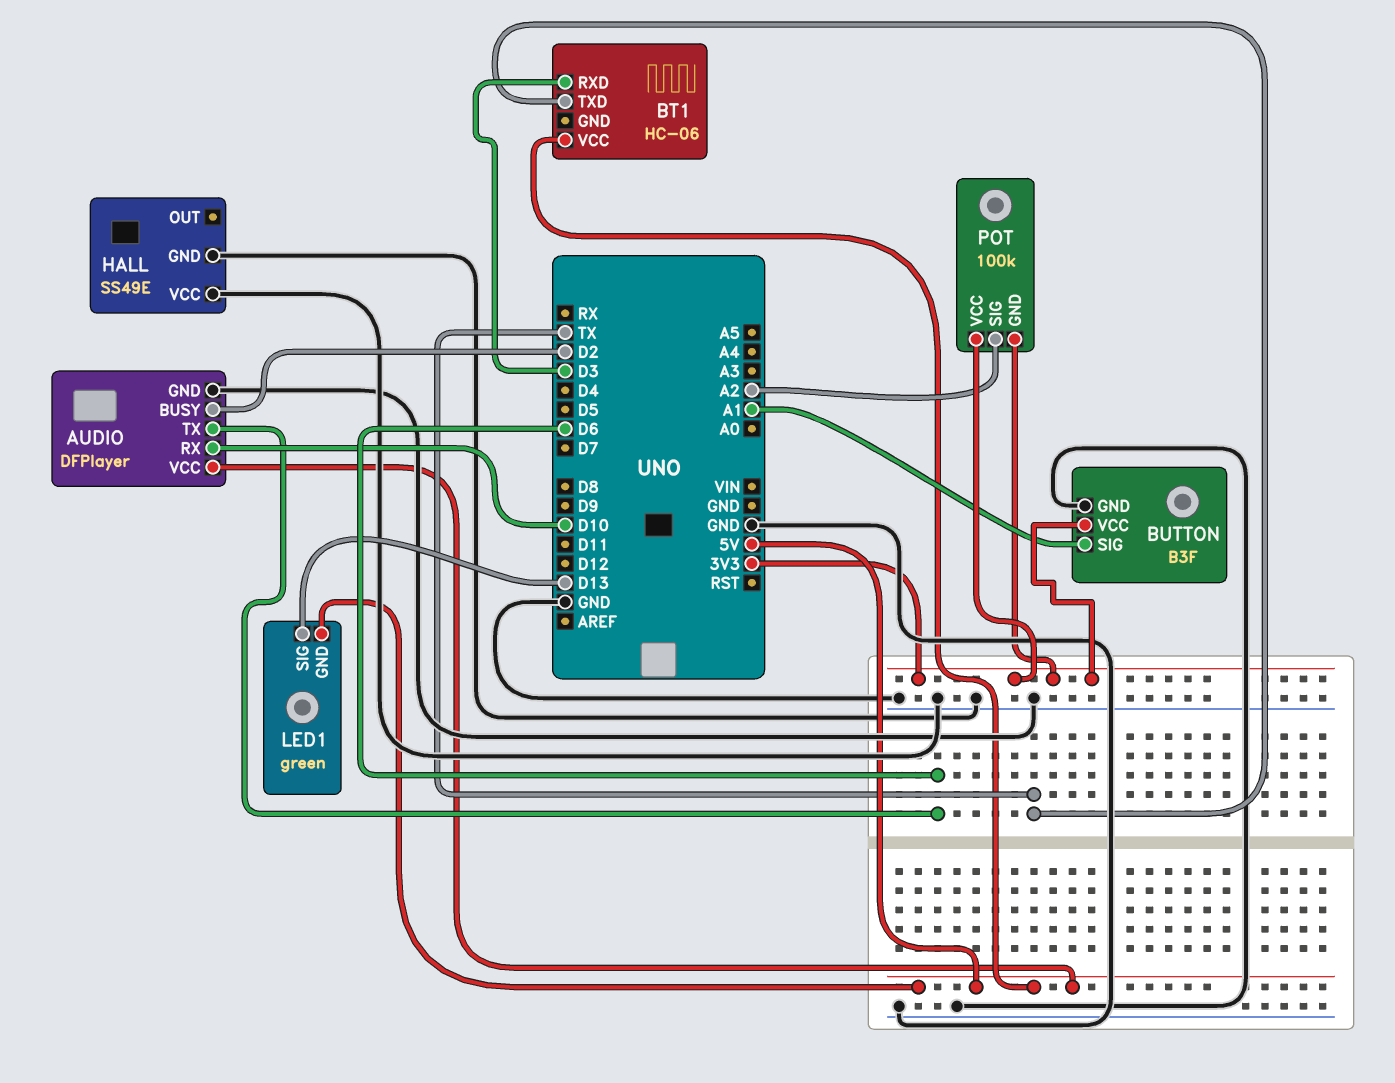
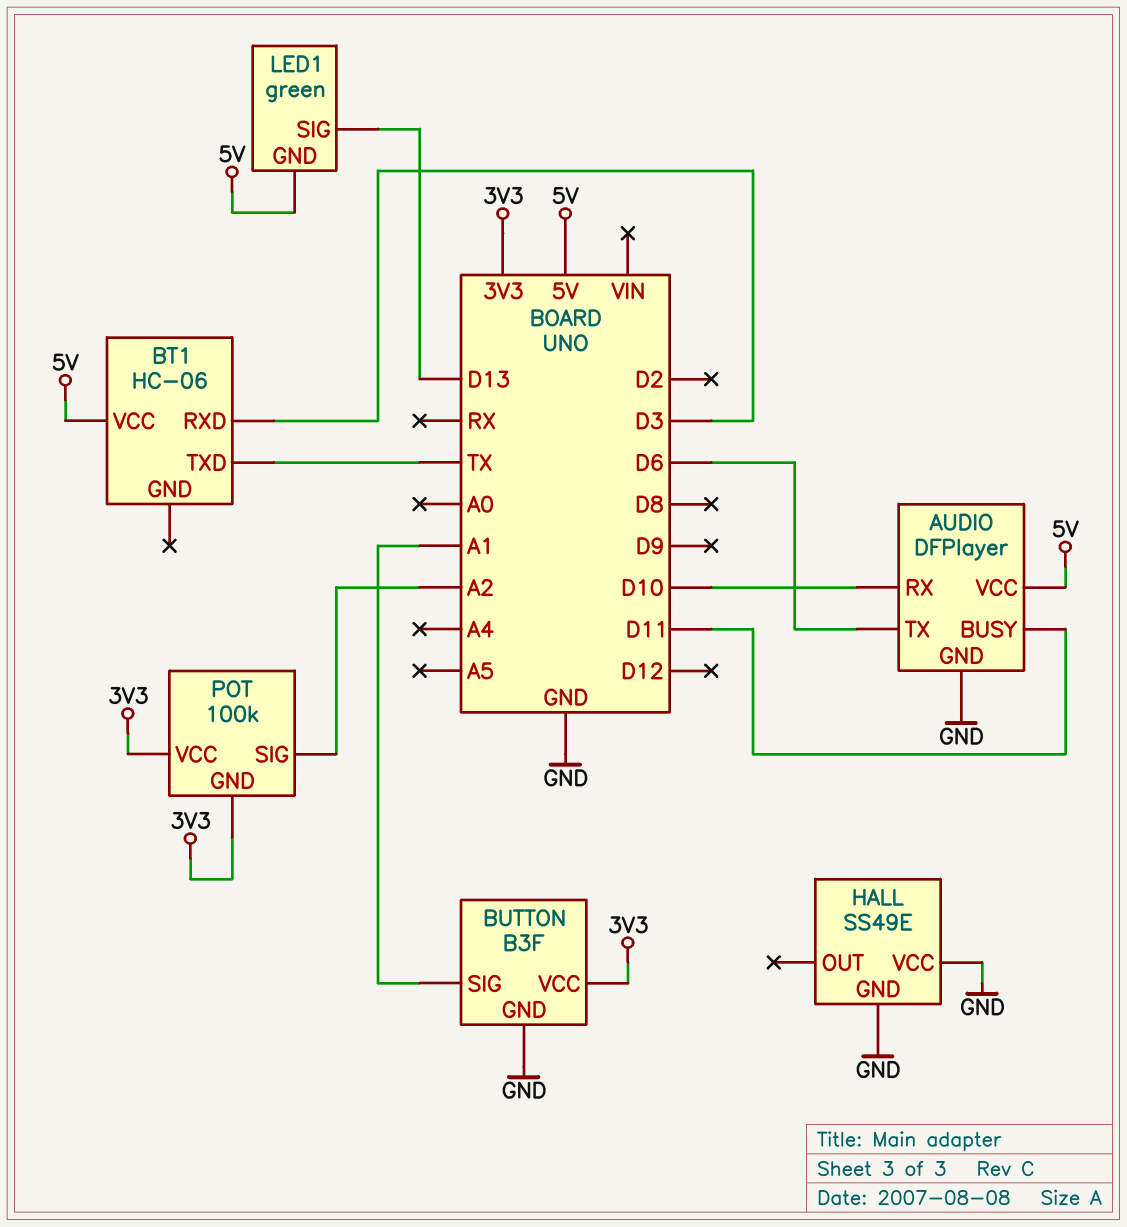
AUDIO pin BUSY: D2 -> D11

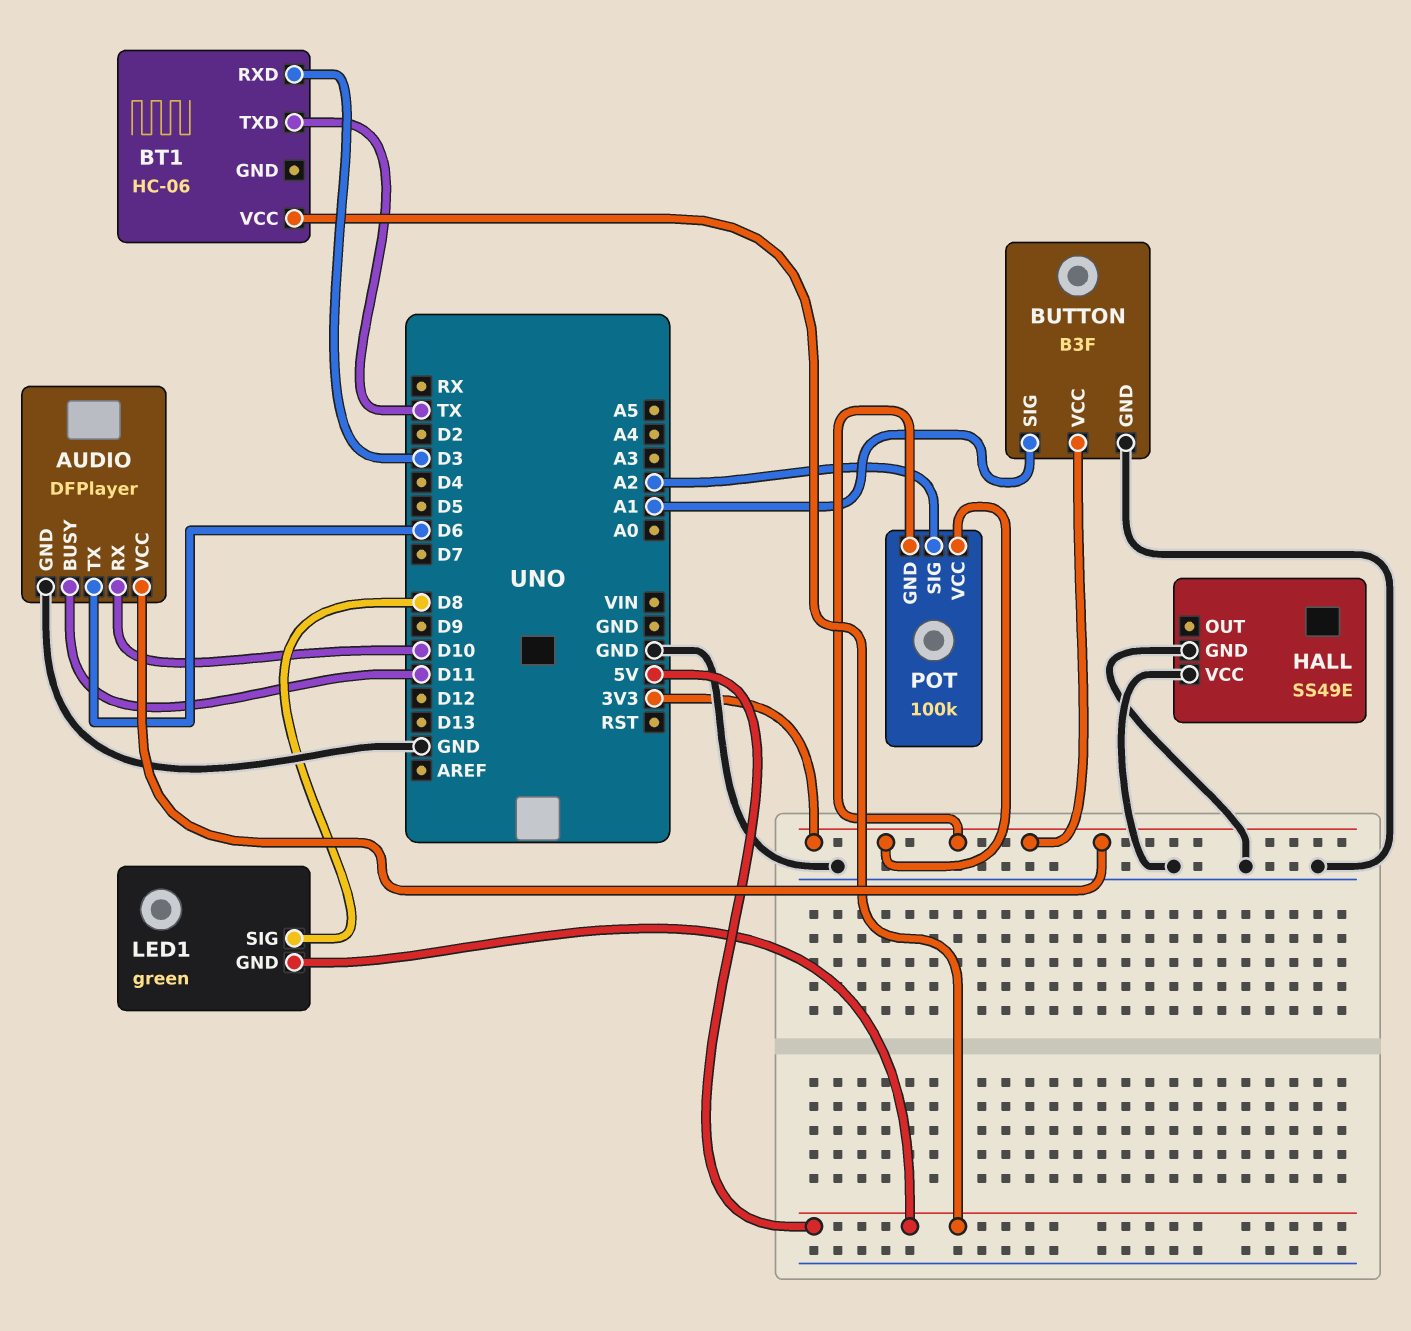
AUDIO pin VCC: 5V -> 3V3
LED1 pin SIG: D13 -> D8

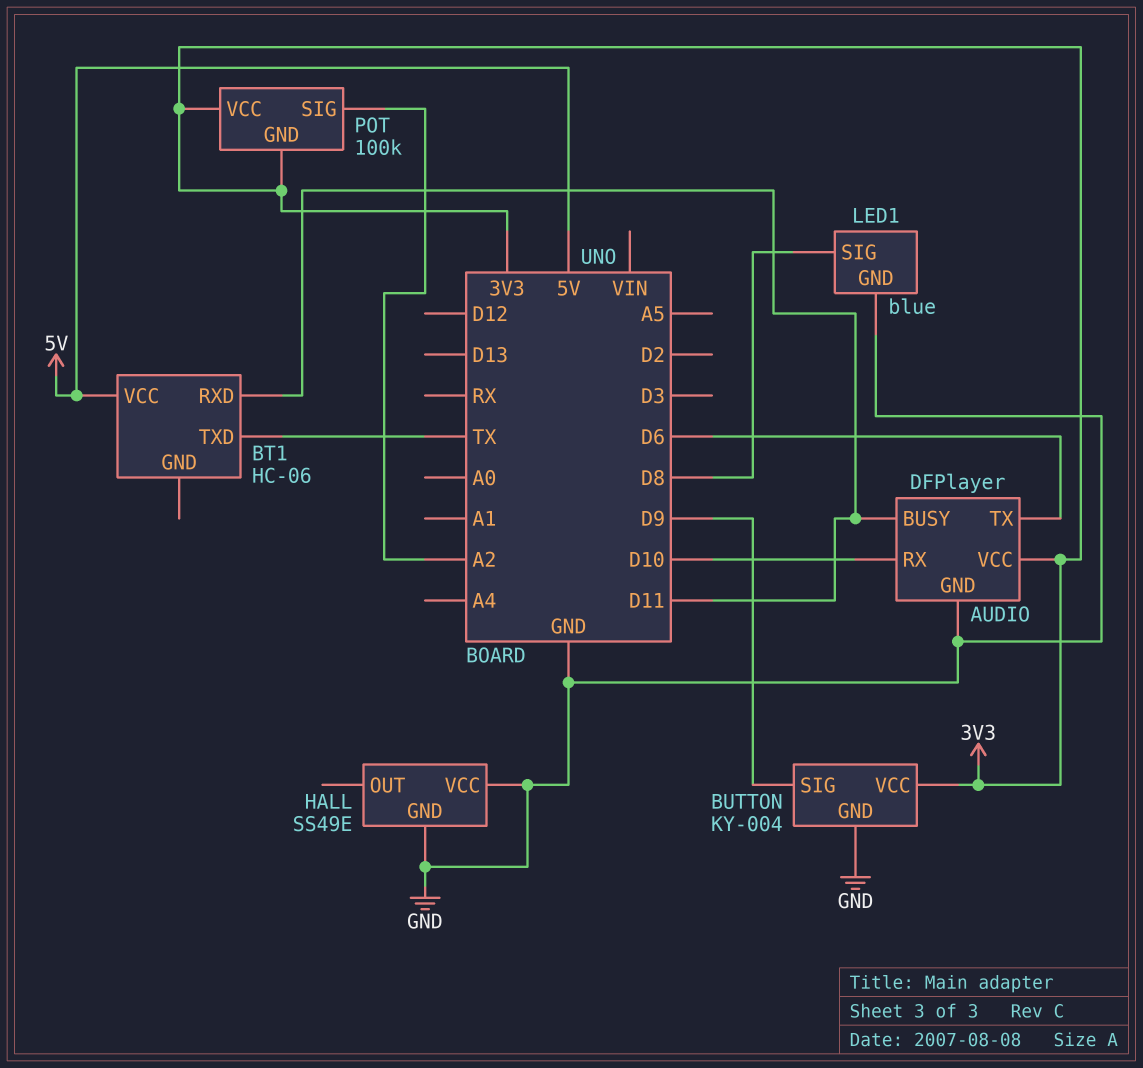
BT1 pin RXD: D3 -> D11
BUTTON: B3F -> KY-004
BUTTON pin SIG: A1 -> D9
LED1: green -> blue
LED1 pin GND: 5V -> GND

